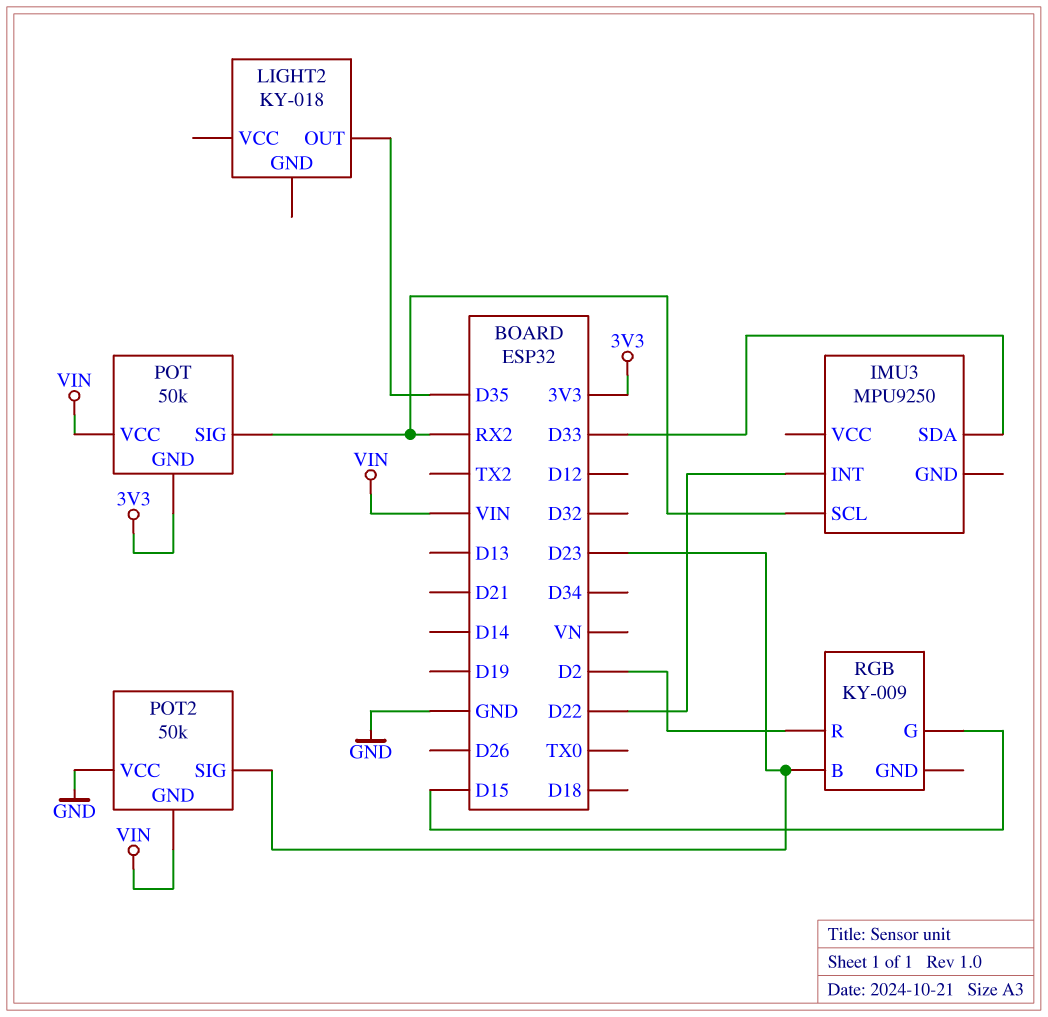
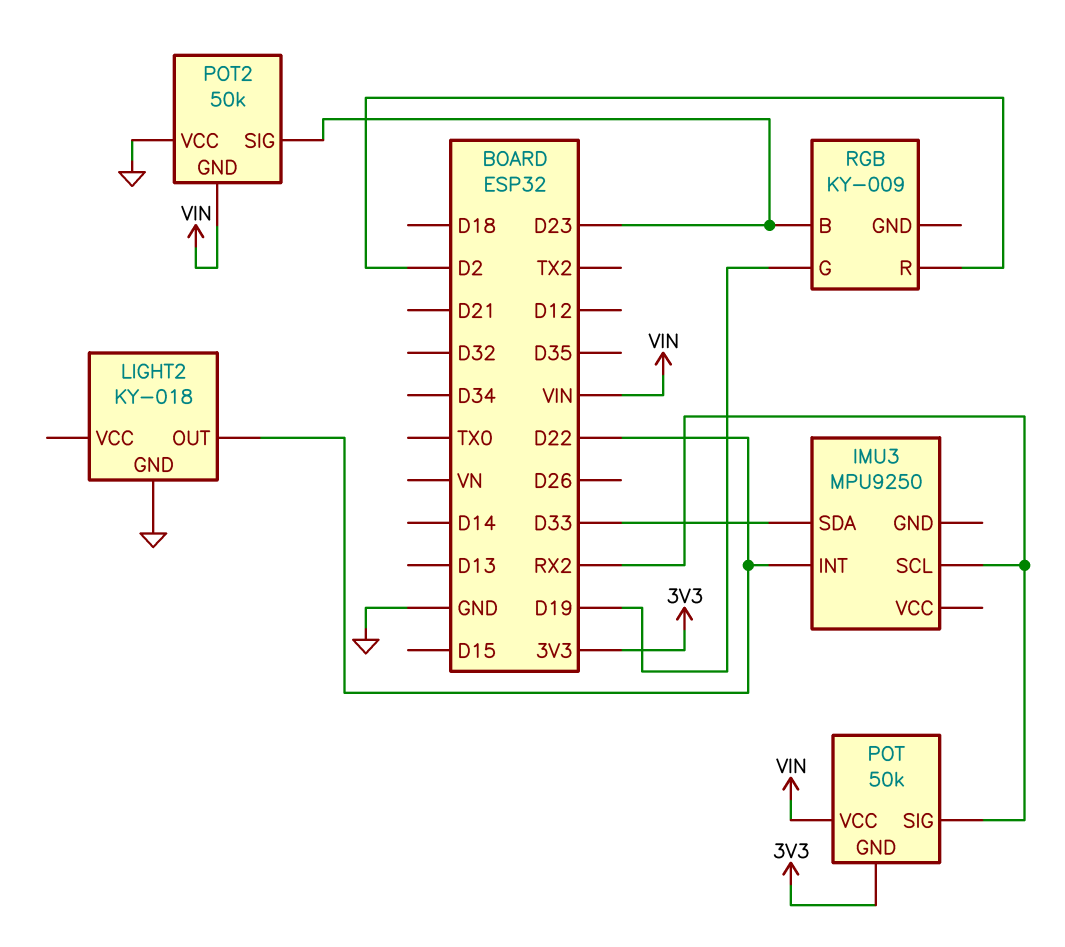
LIGHT2 pin GND: none -> GND
LIGHT2 pin OUT: D35 -> D22
RGB pin G: D15 -> D19

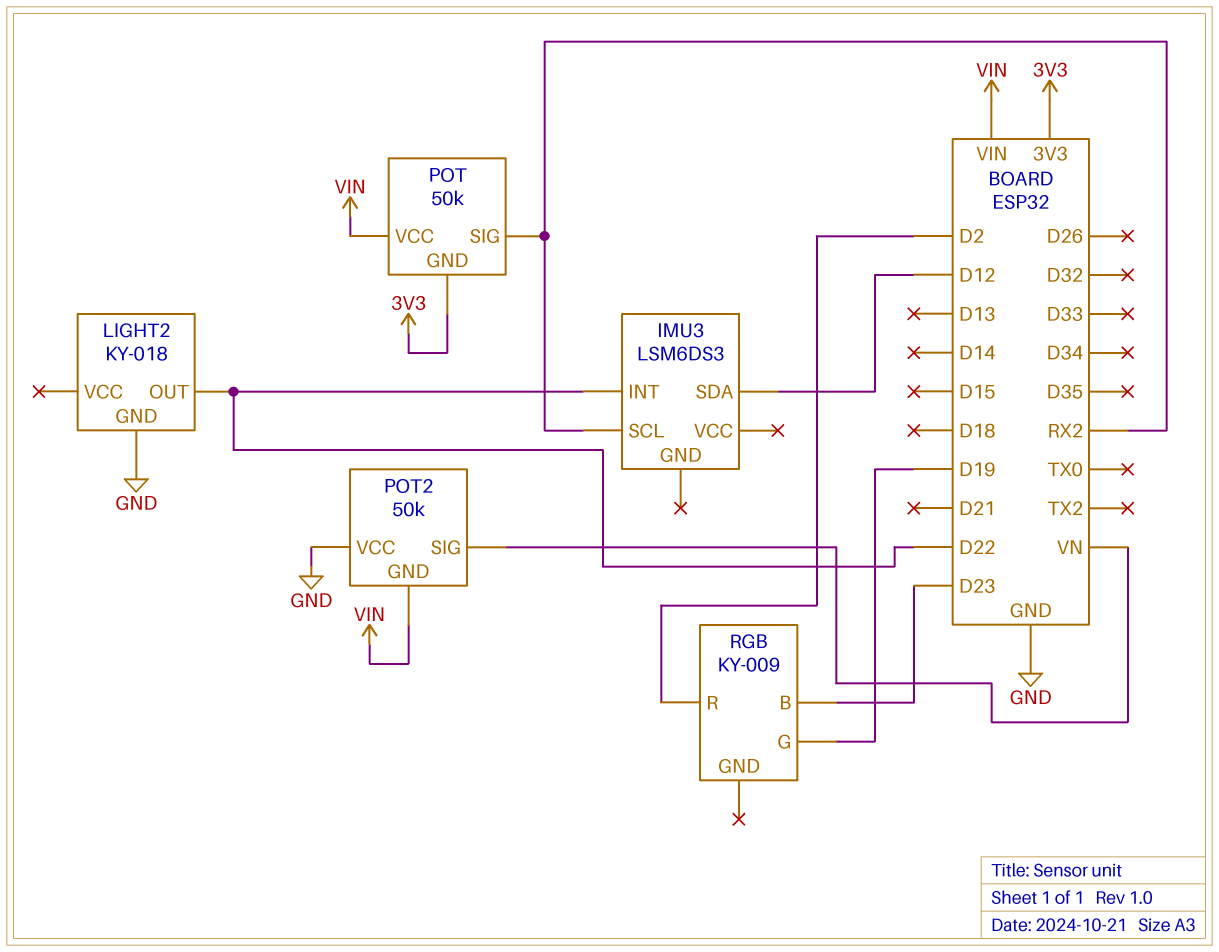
IMU3: MPU9250 -> LSM6DS3
IMU3 pin SDA: D33 -> D12
POT2 pin SIG: D23 -> VN

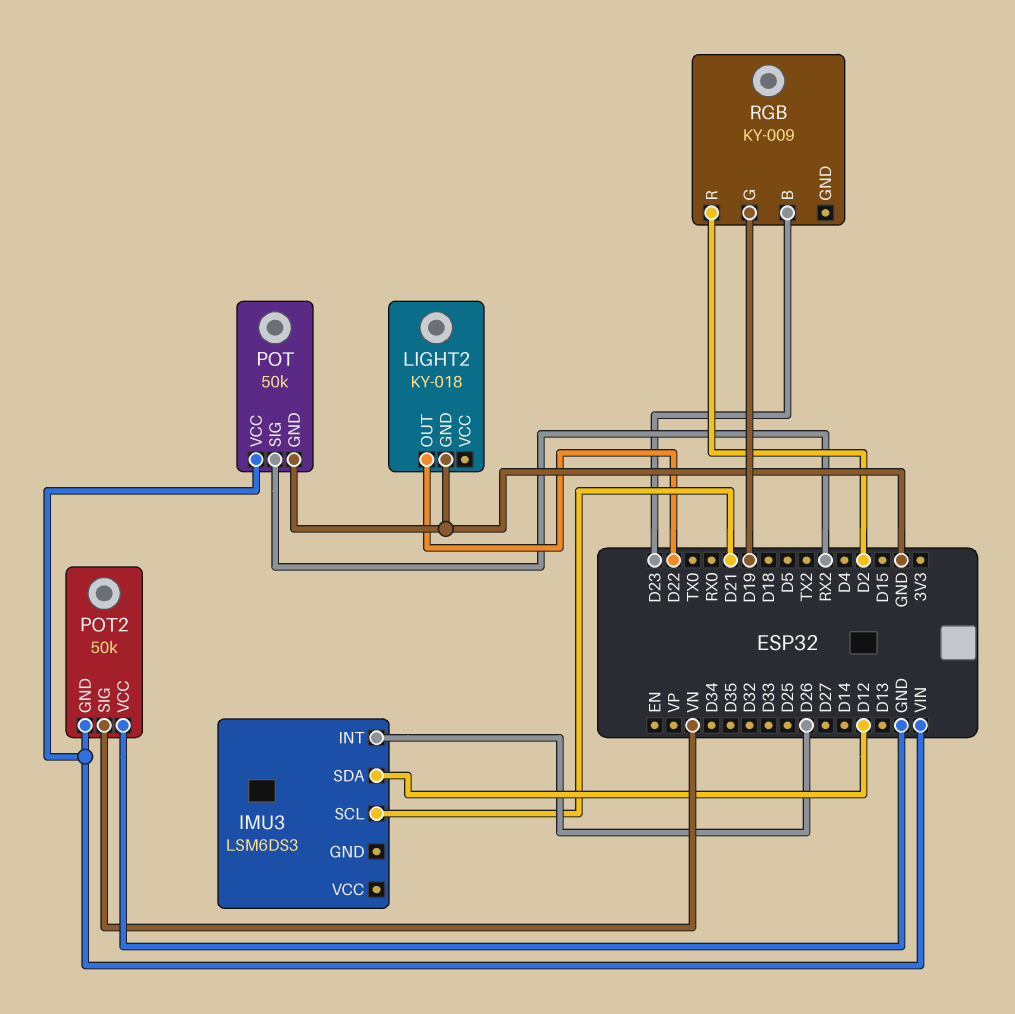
IMU3 pin INT: D22 -> D26
IMU3 pin SCL: RX2 -> D21
POT pin GND: 3V3 -> GND

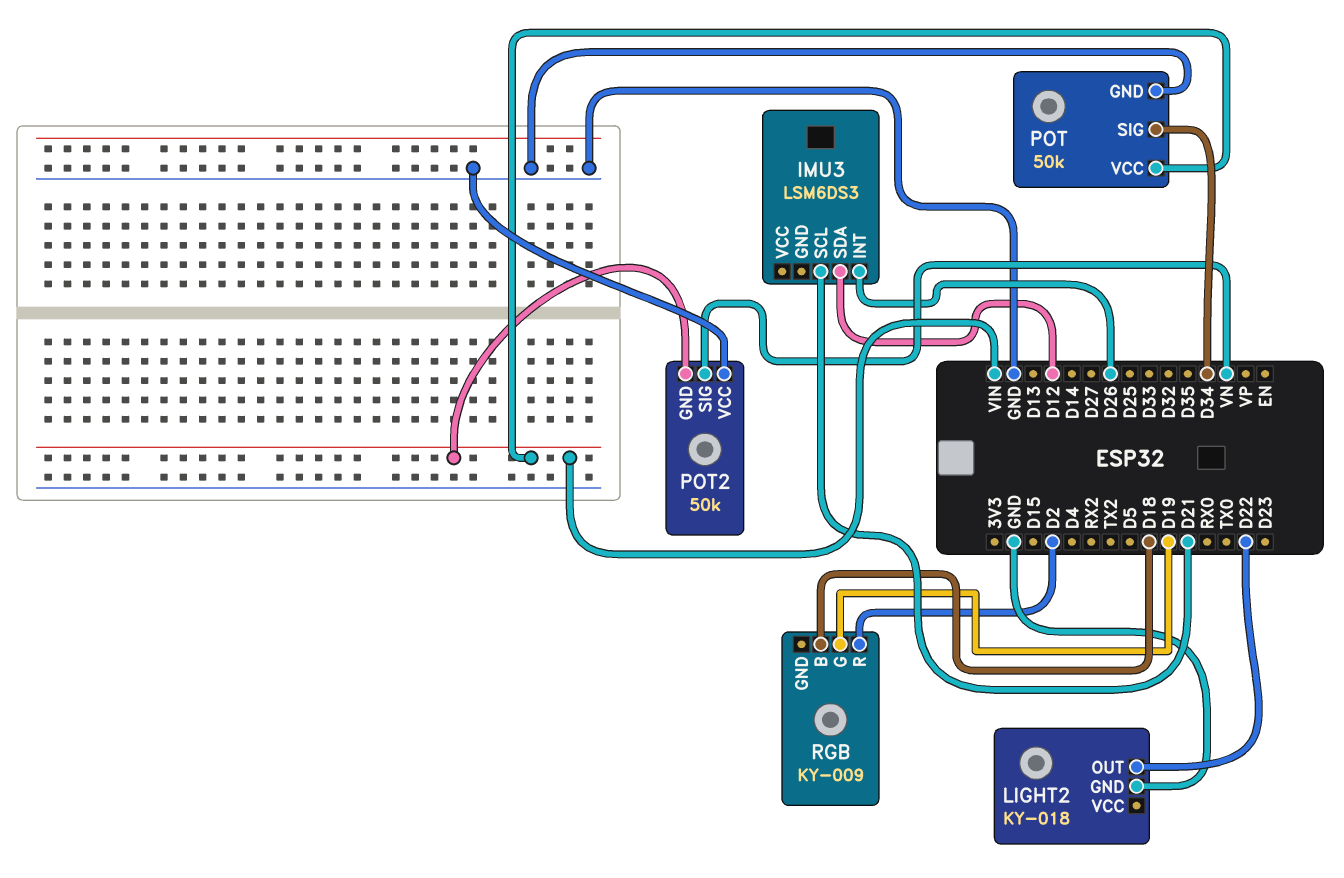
POT pin SIG: RX2 -> D34
RGB pin B: D23 -> D18

